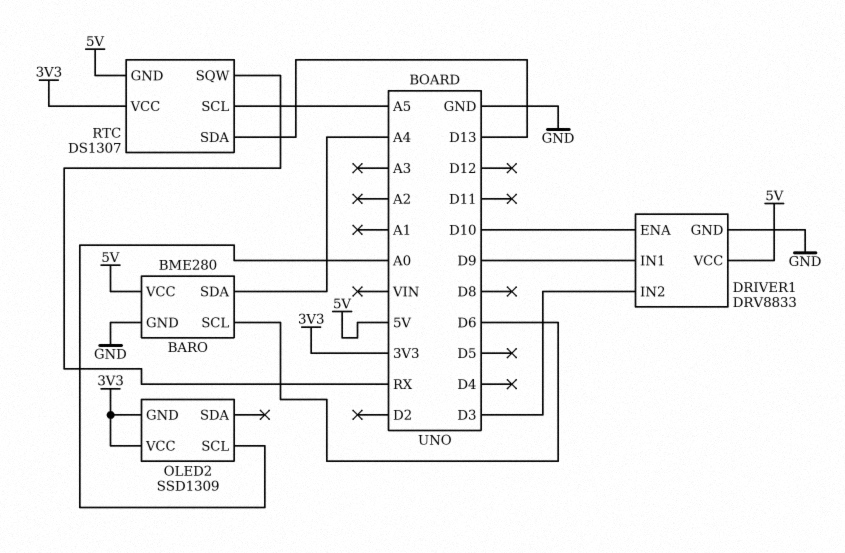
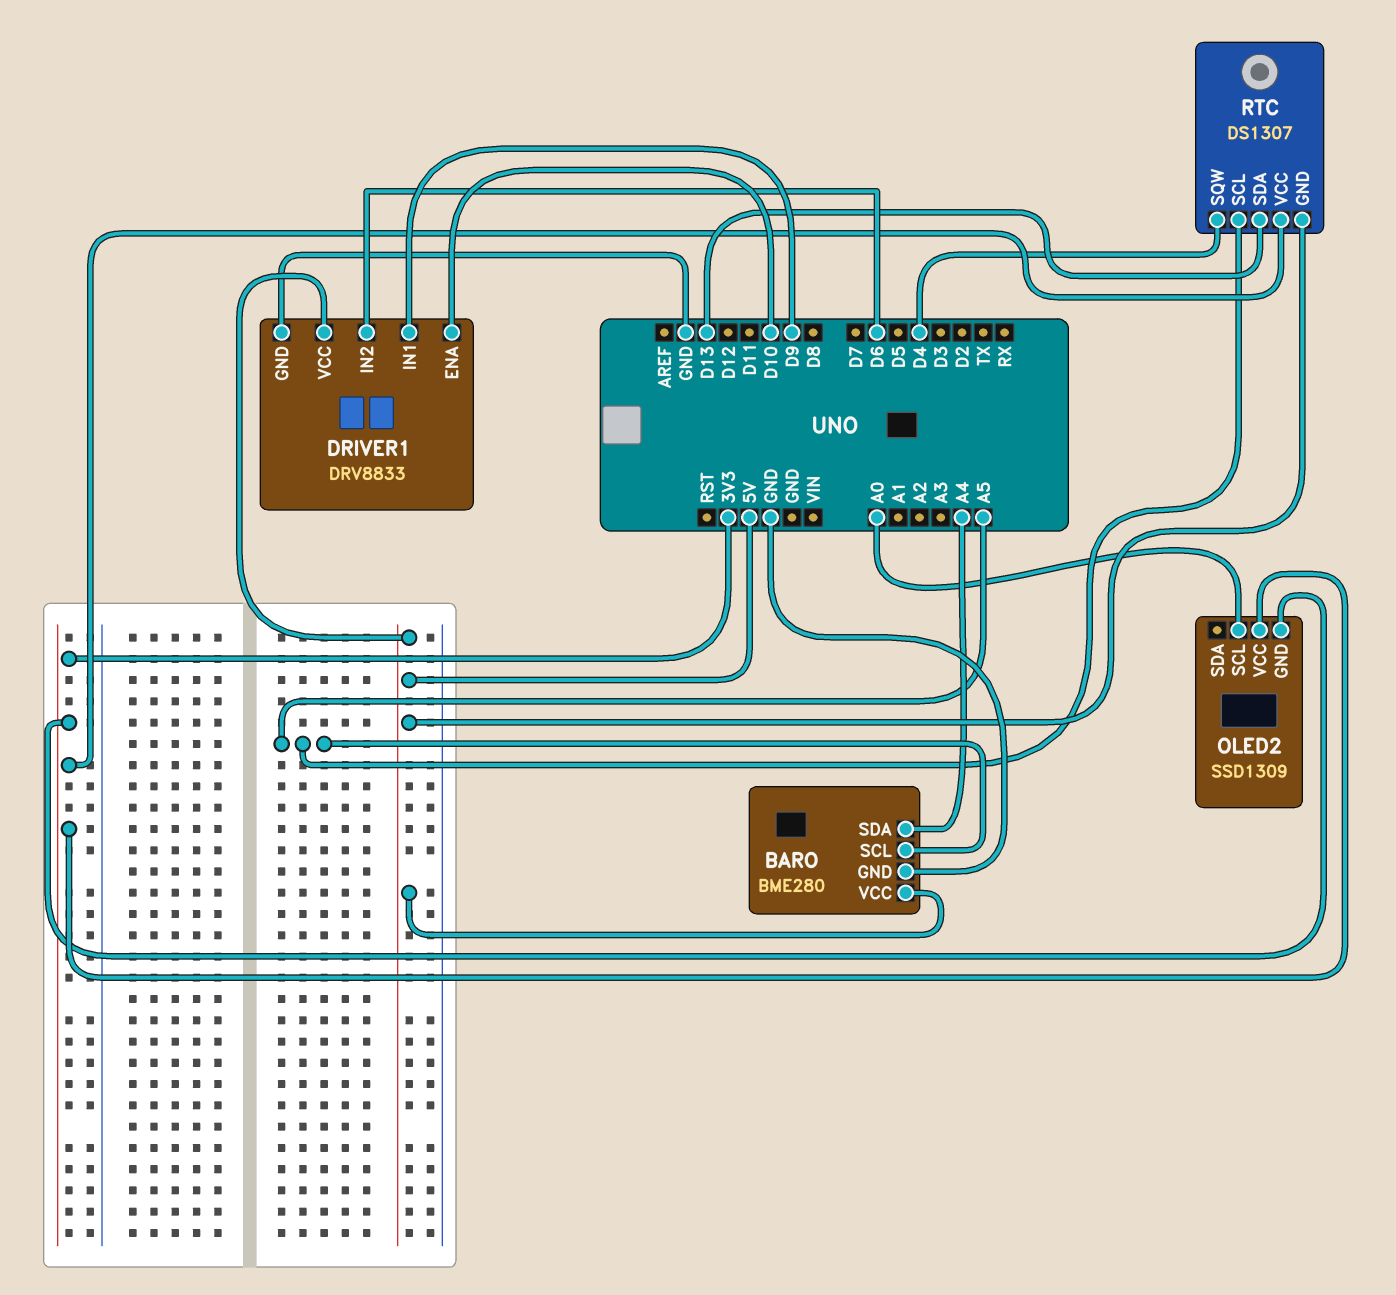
BARO pin SCL: D6 -> A5
DRIVER1 pin IN2: D3 -> D6
RTC pin SQW: RX -> D4

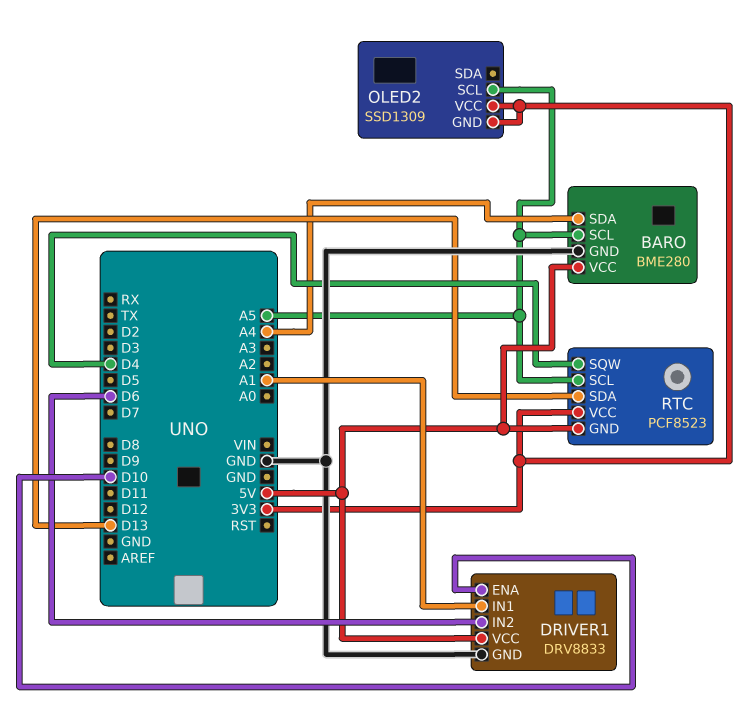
DRIVER1 pin IN1: D9 -> A1
OLED2 pin SCL: A0 -> A5
RTC: DS1307 -> PCF8523

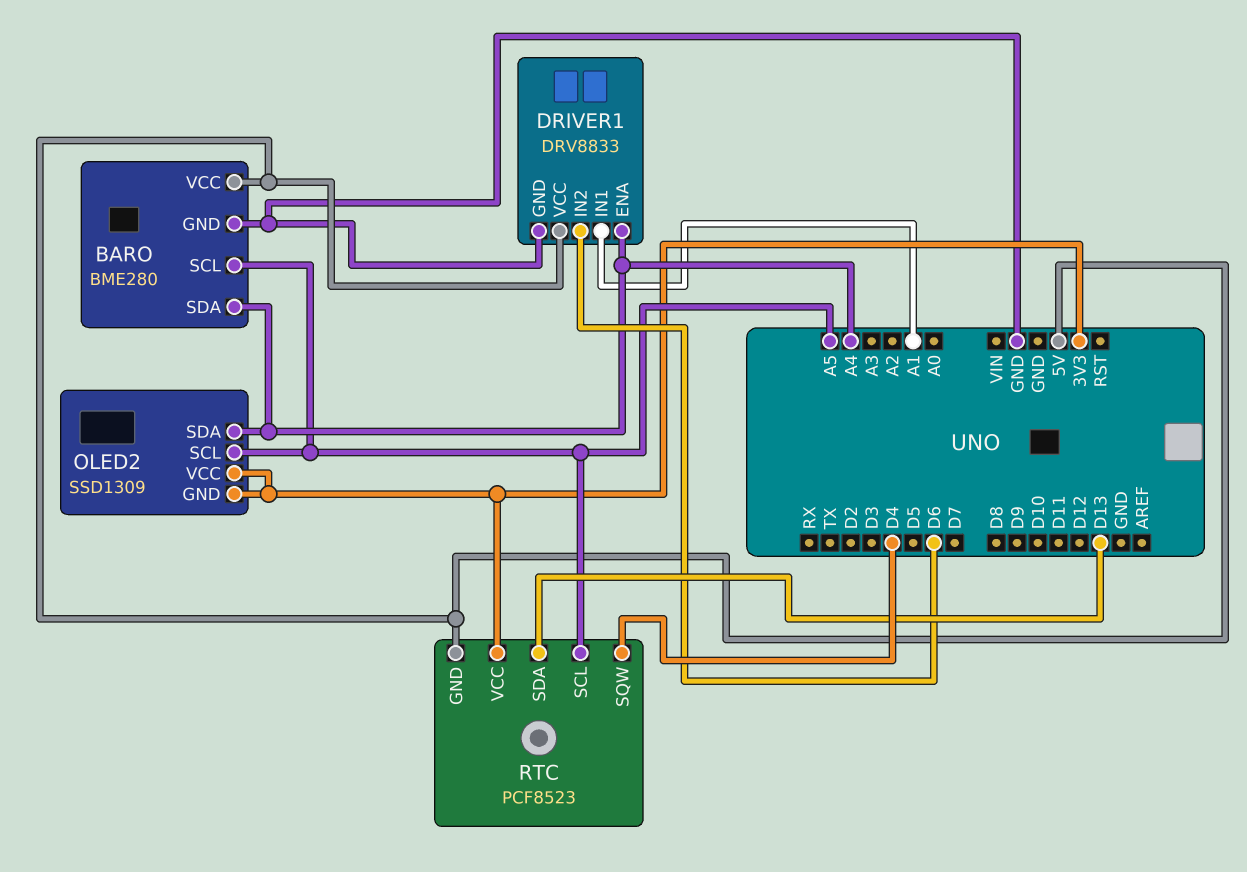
DRIVER1 pin ENA: D10 -> A4
OLED2 pin SDA: none -> A4

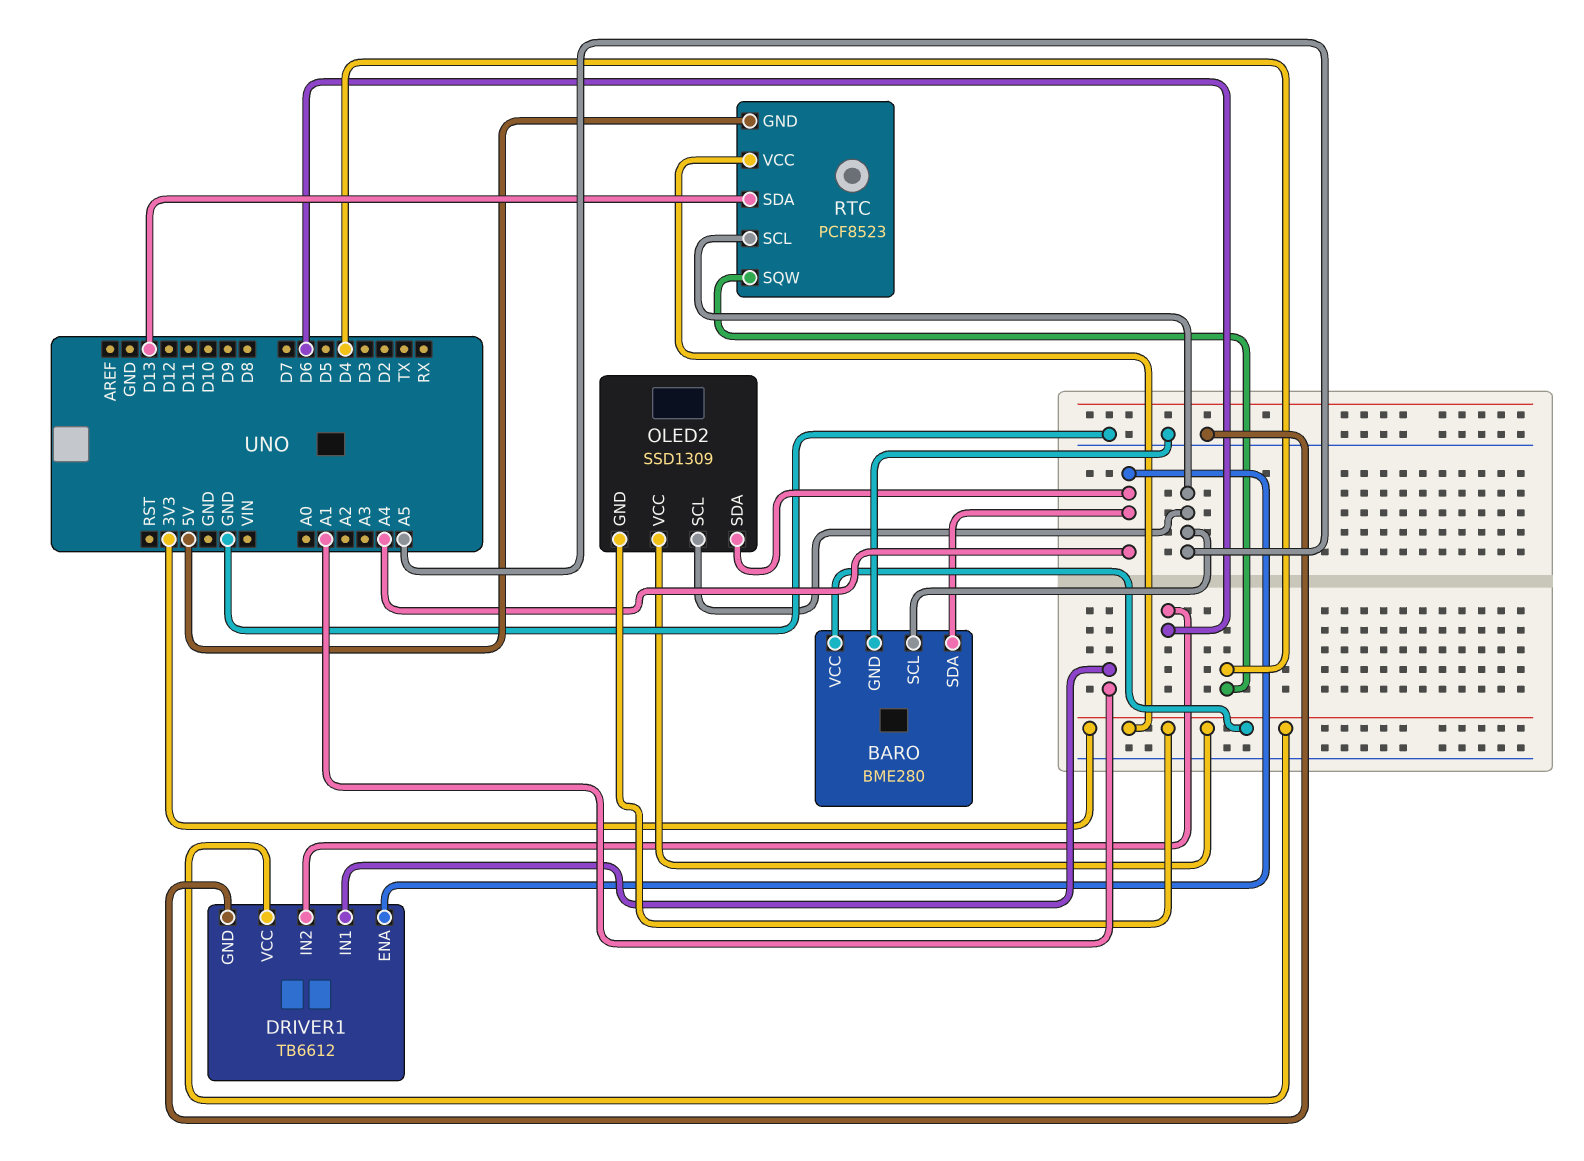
BARO pin VCC: 5V -> 3V3
DRIVER1: DRV8833 -> TB6612
DRIVER1 pin VCC: 5V -> 3V3

